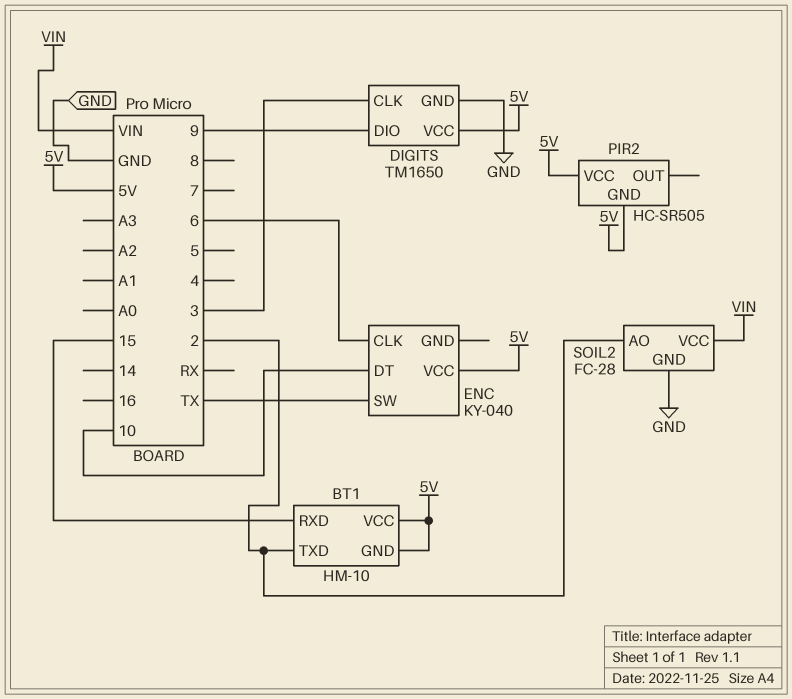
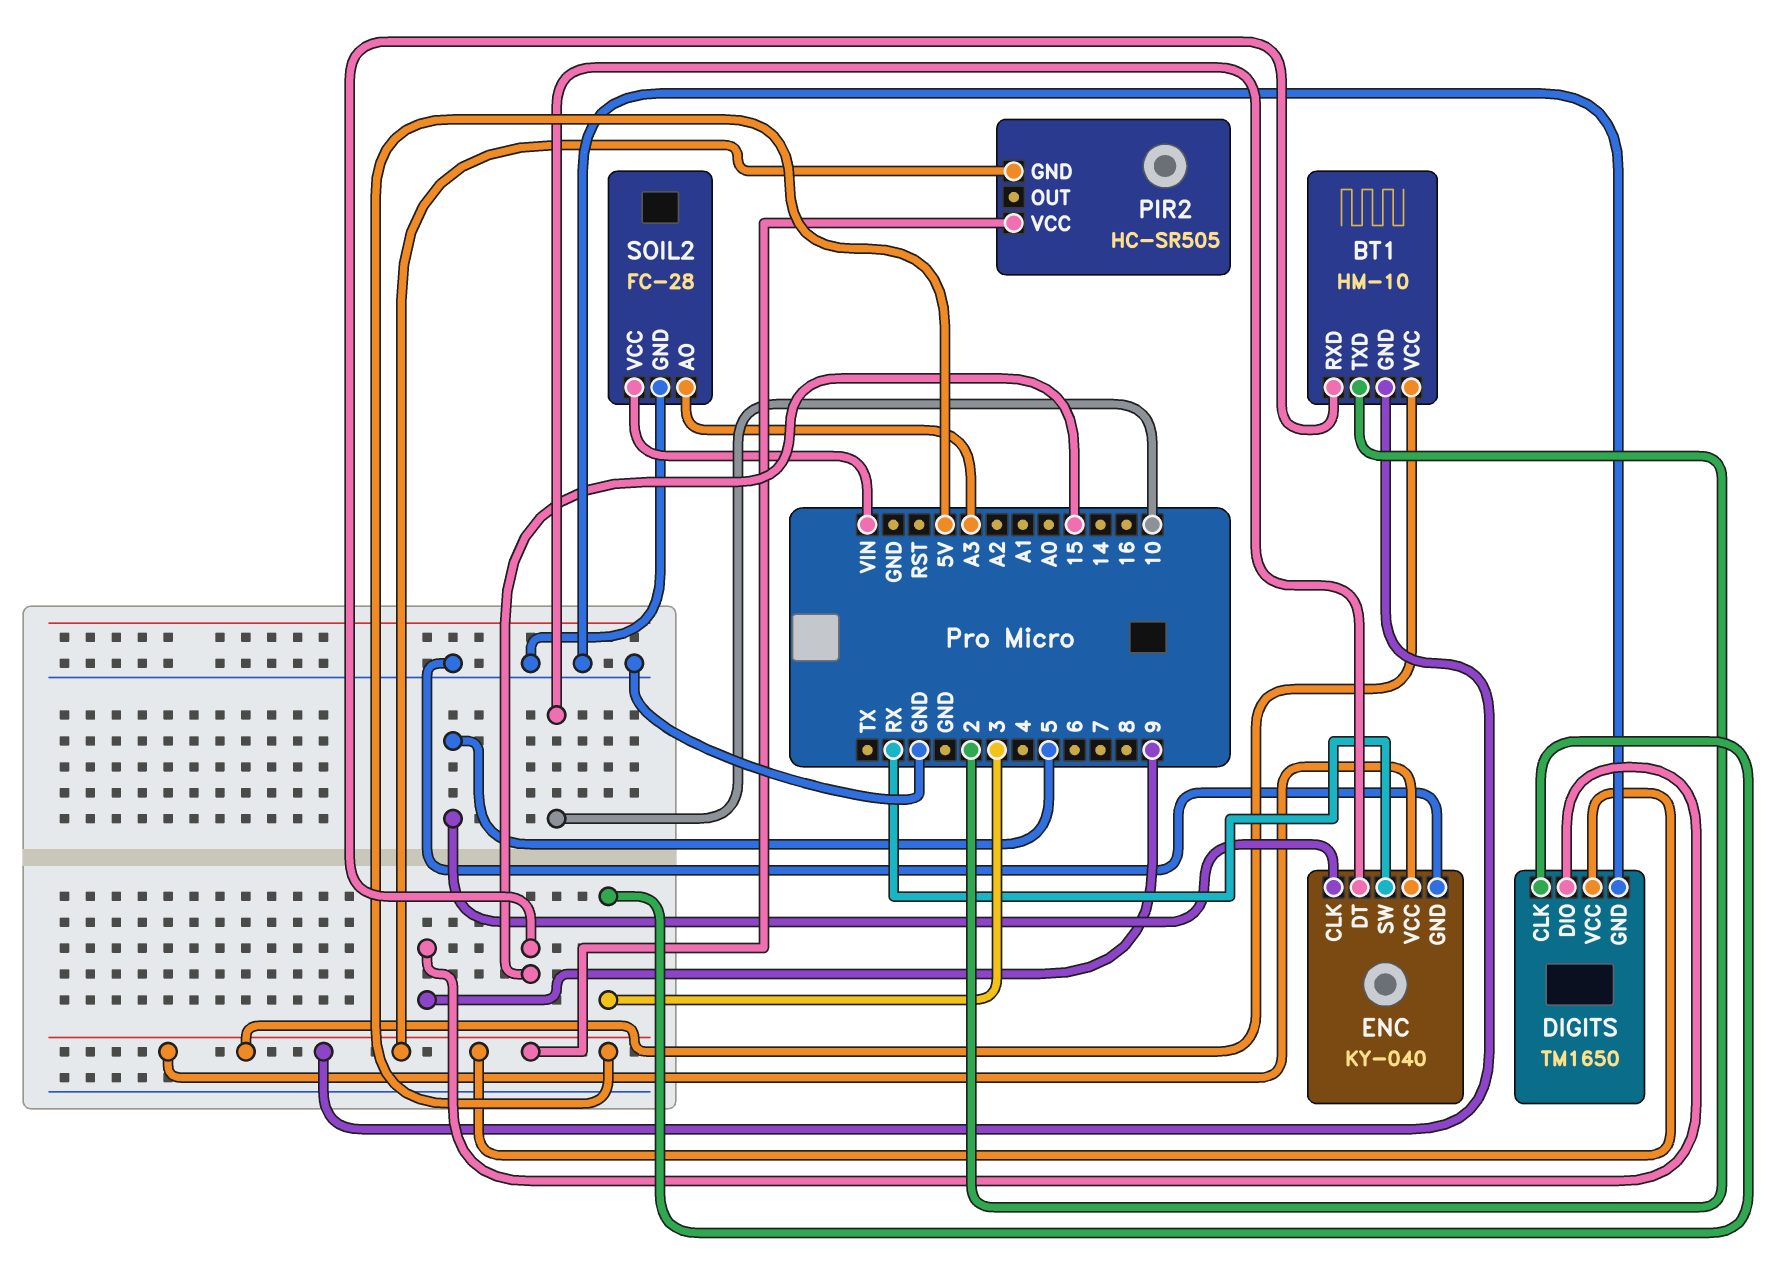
ENC pin CLK: 6 -> 5
ENC pin GND: none -> GND
ENC pin SW: TX -> RX
SOIL2 pin AO: 2 -> A3

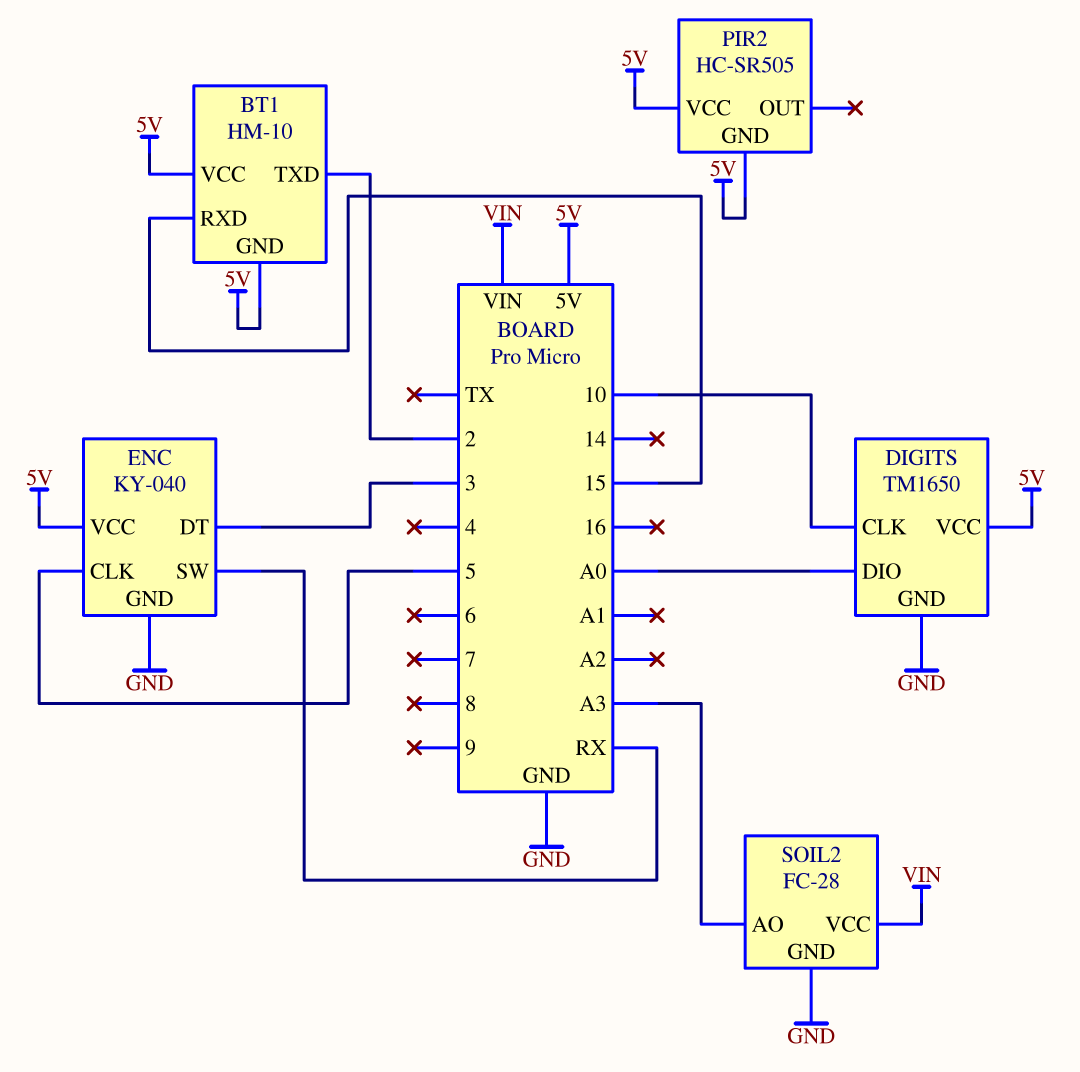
DIGITS pin CLK: 3 -> 10
DIGITS pin DIO: 9 -> A0
ENC pin DT: 10 -> 3

